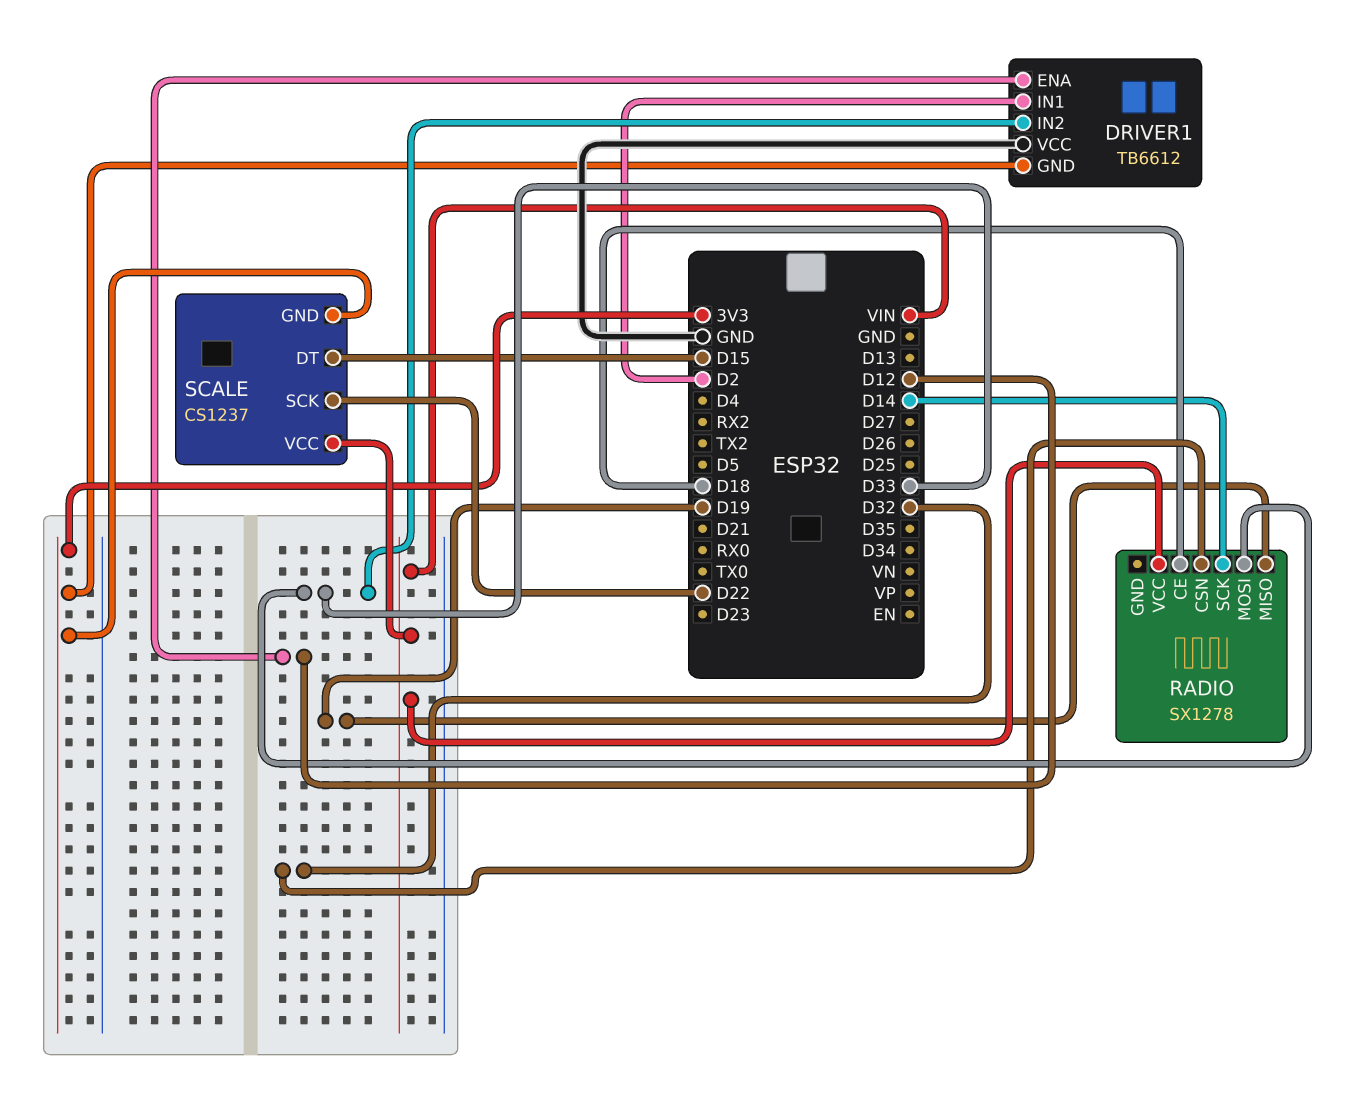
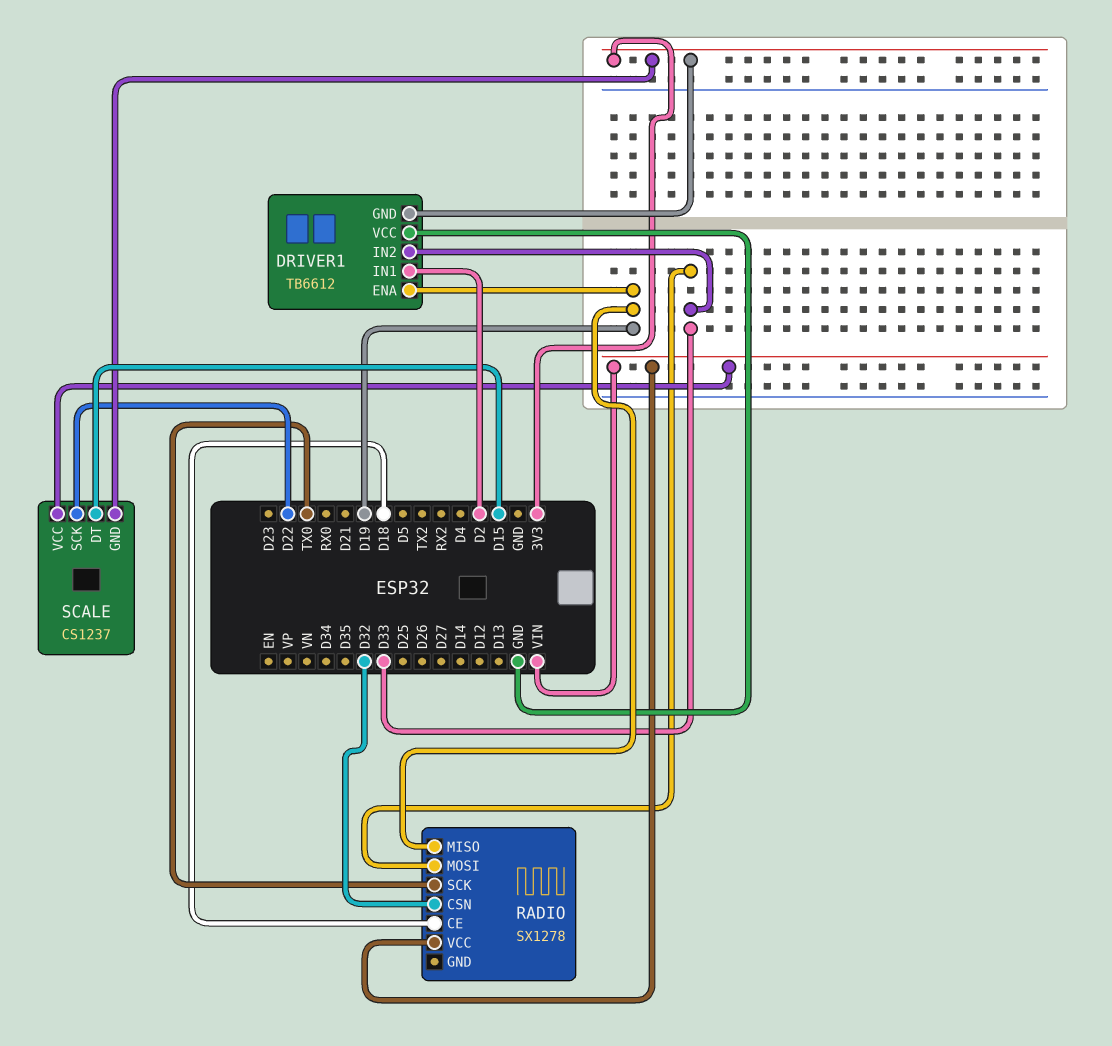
DRIVER1 pin ENA: D12 -> D19
RADIO pin SCK: D14 -> TX0

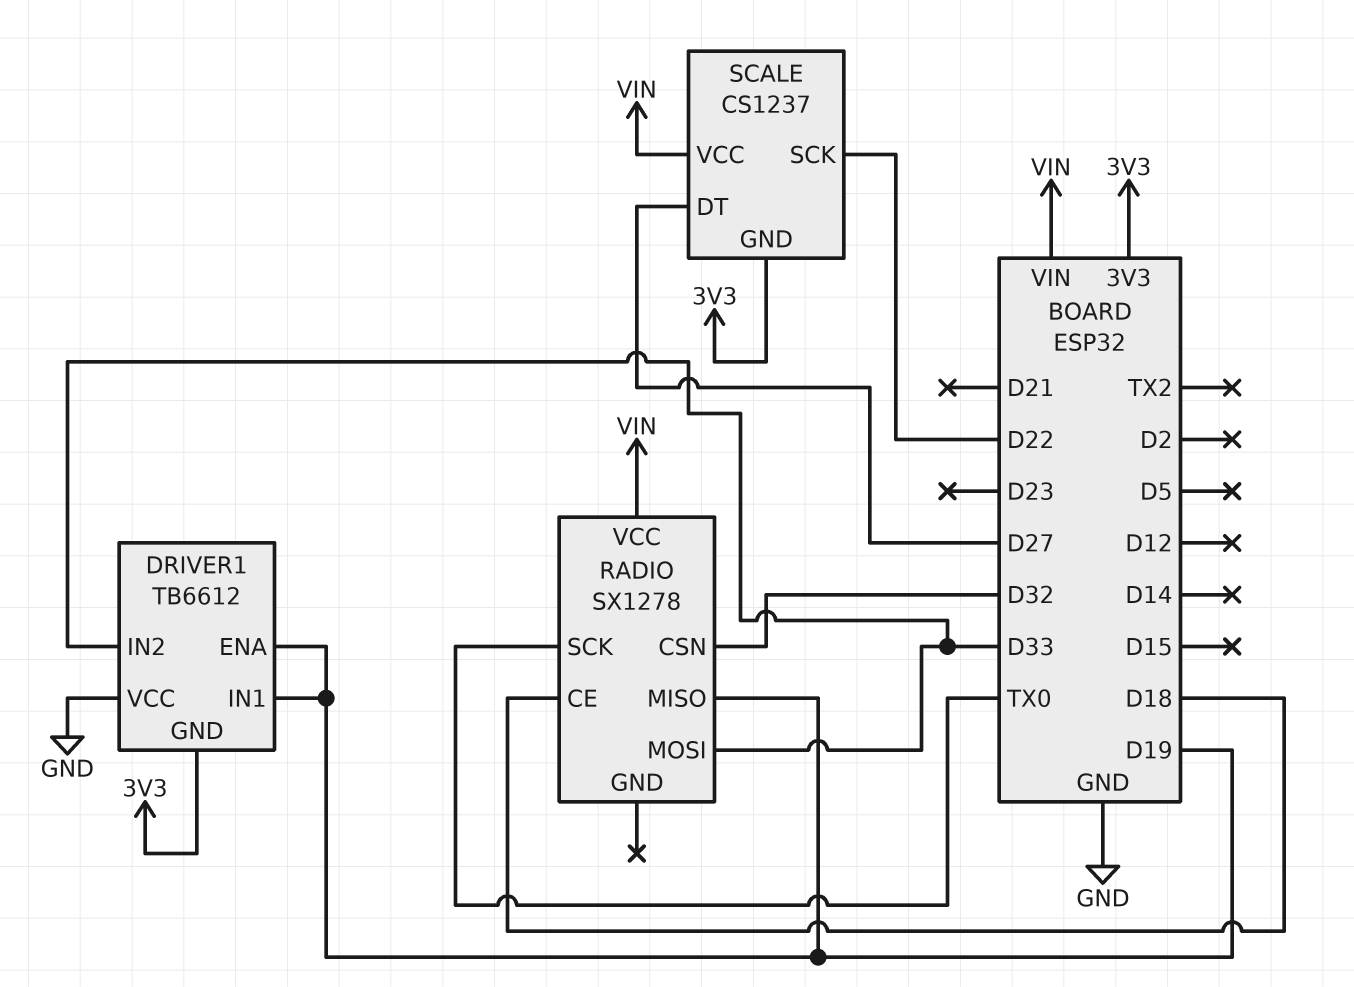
DRIVER1 pin IN1: D2 -> D19
SCALE pin DT: D15 -> D27

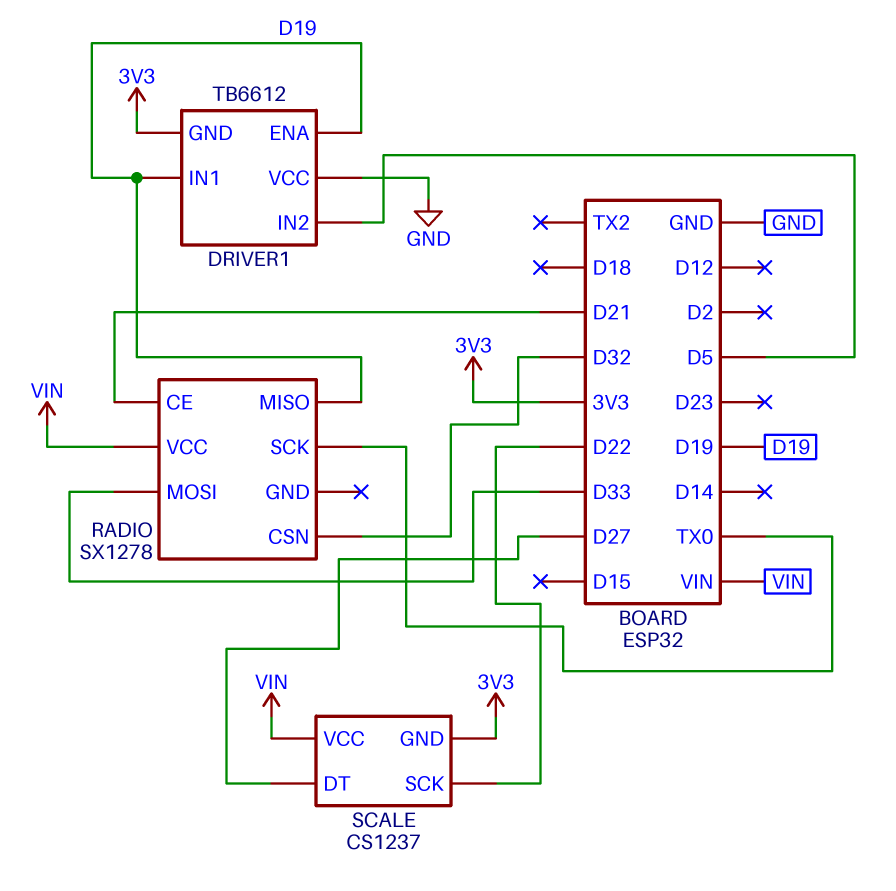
DRIVER1 pin IN2: D33 -> D5
RADIO pin CE: D18 -> D21

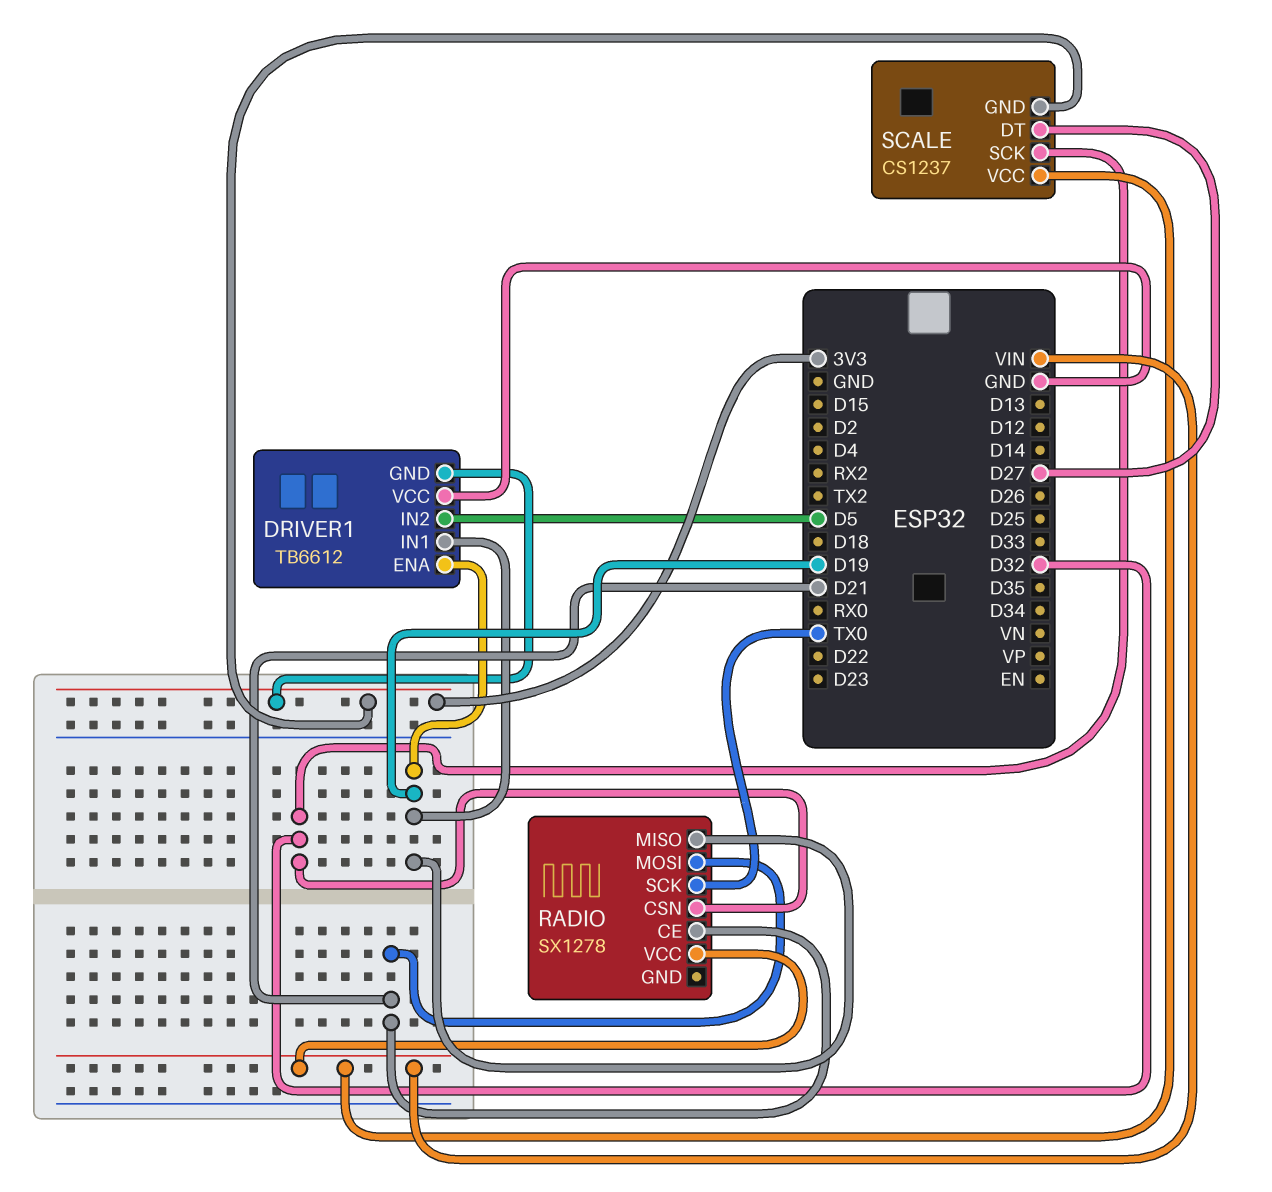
RADIO pin MOSI: D33 -> D21
SCALE pin SCK: D22 -> D32

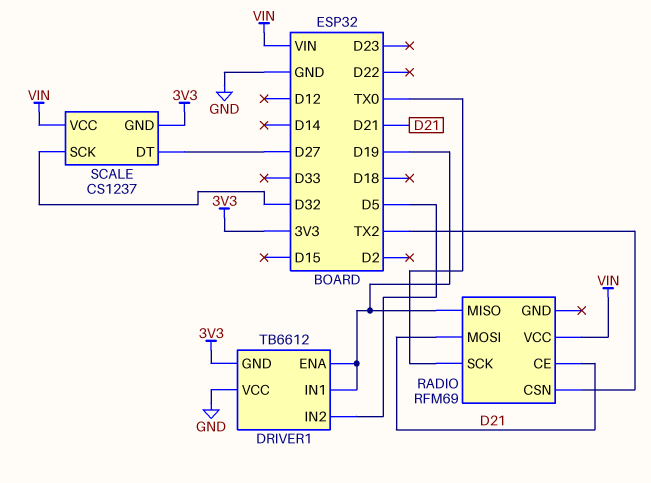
RADIO: SX1278 -> RFM69
RADIO pin CSN: D32 -> TX2

